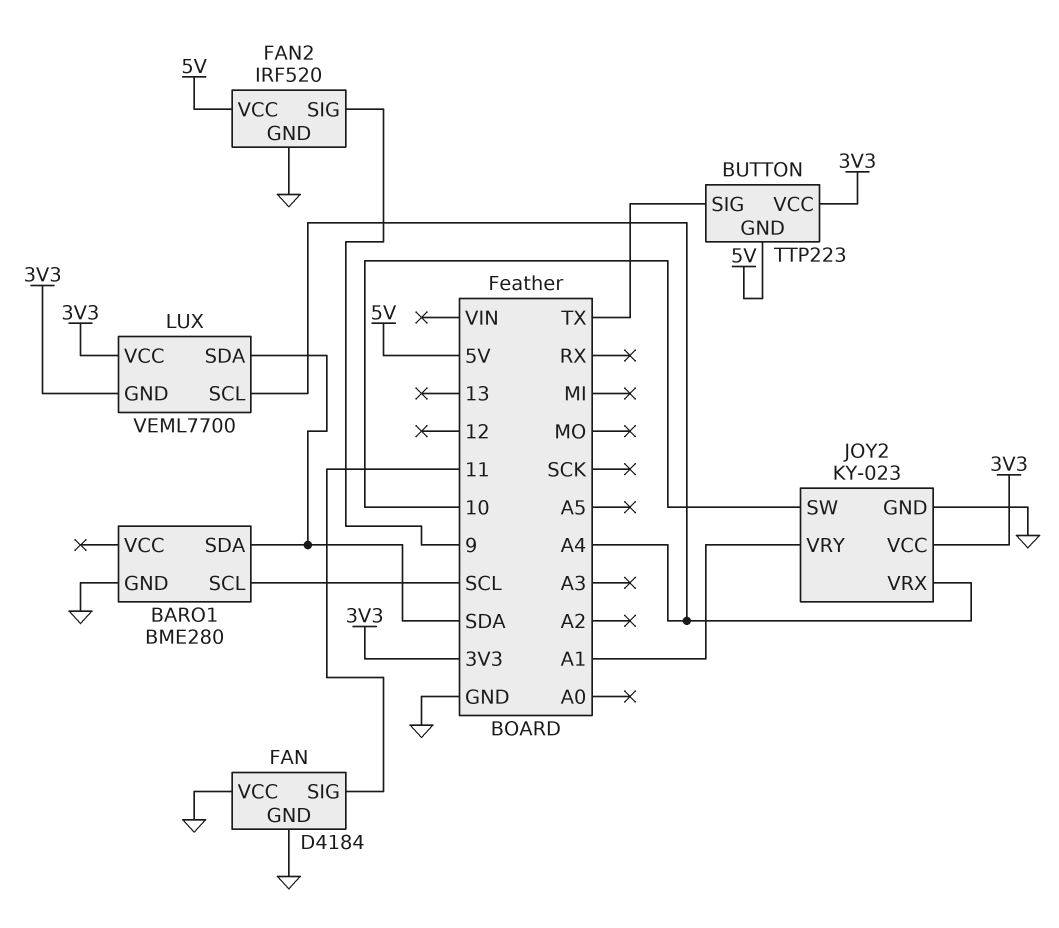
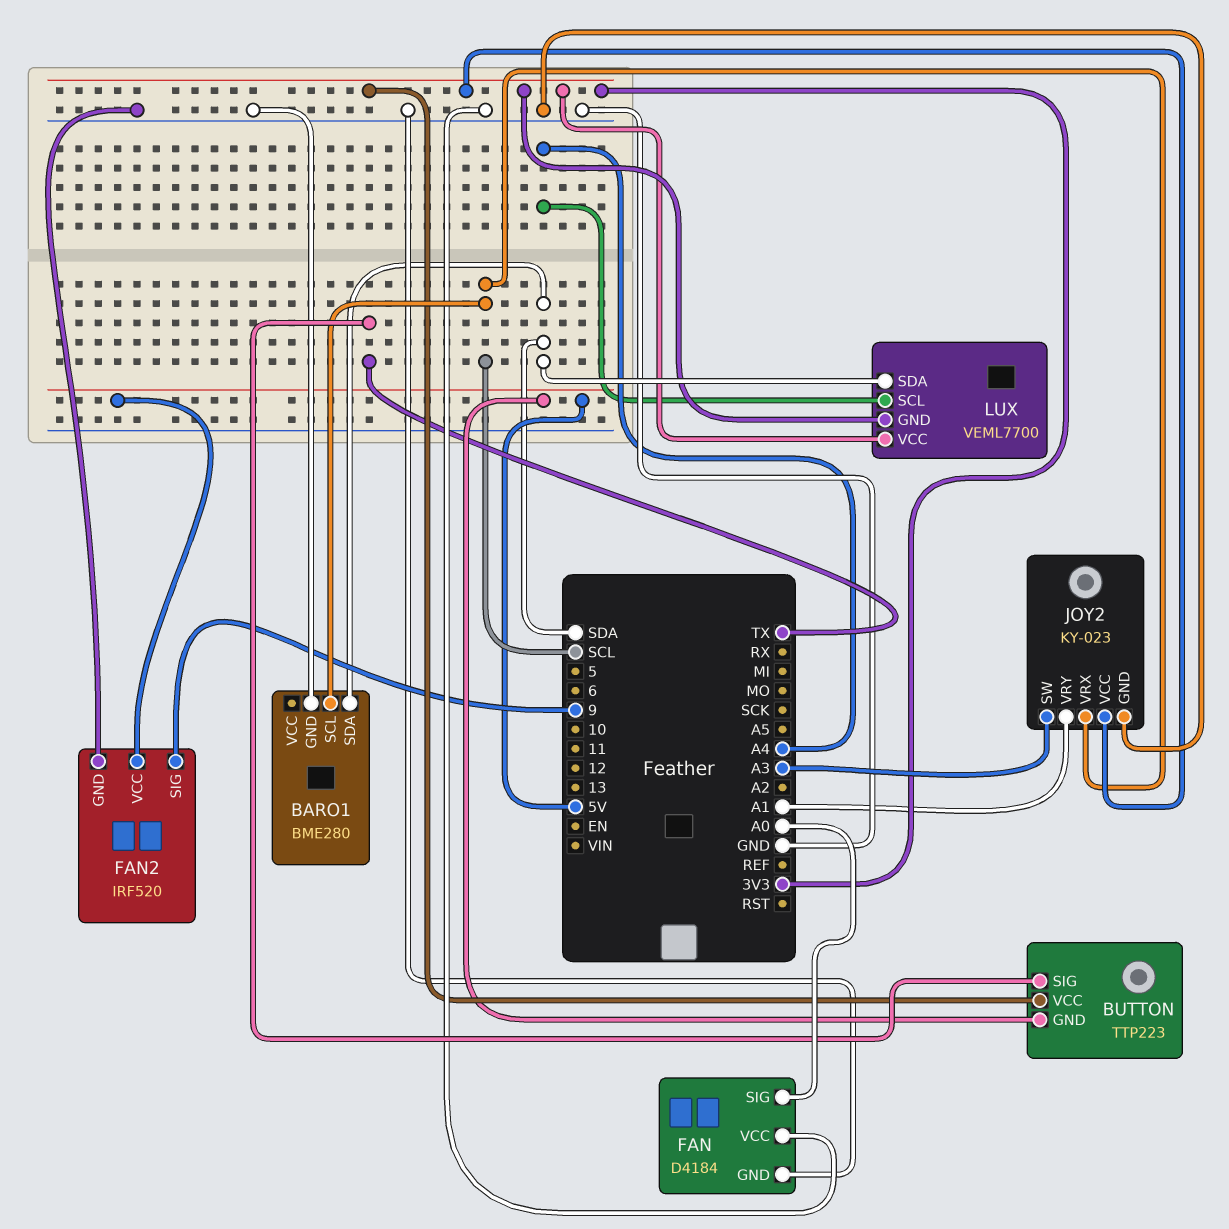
FAN pin SIG: 11 -> A0
JOY2 pin SW: 10 -> A3
JOY2 pin VRX: A4 -> SCL

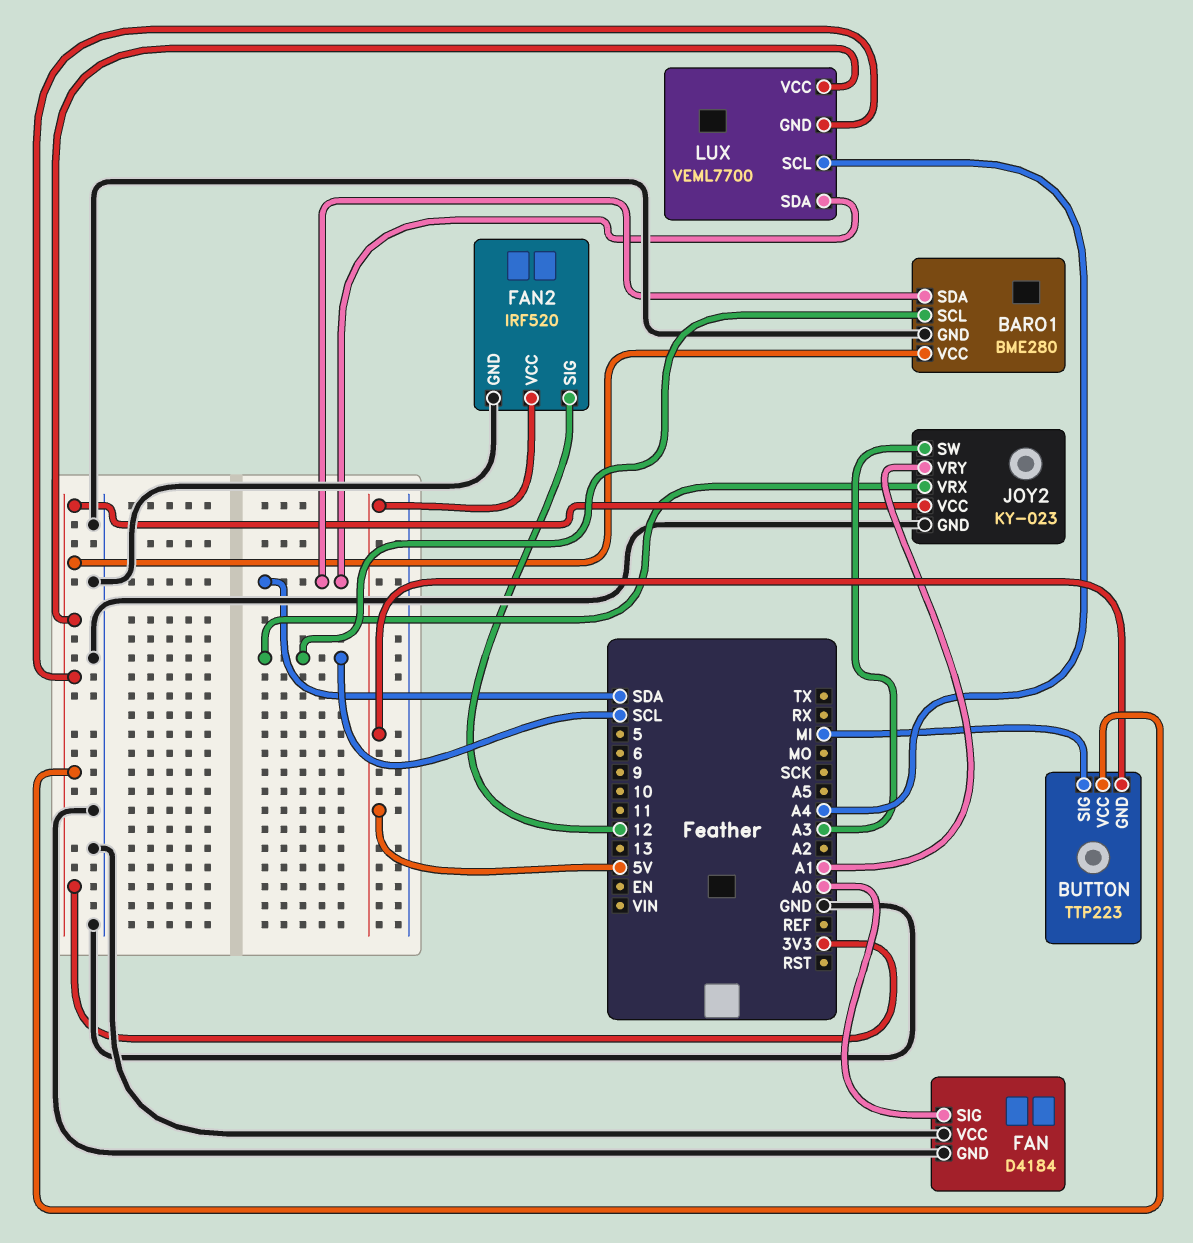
BARO1 pin VCC: none -> 3V3
BUTTON pin SIG: TX -> MI
FAN2 pin SIG: 9 -> 12

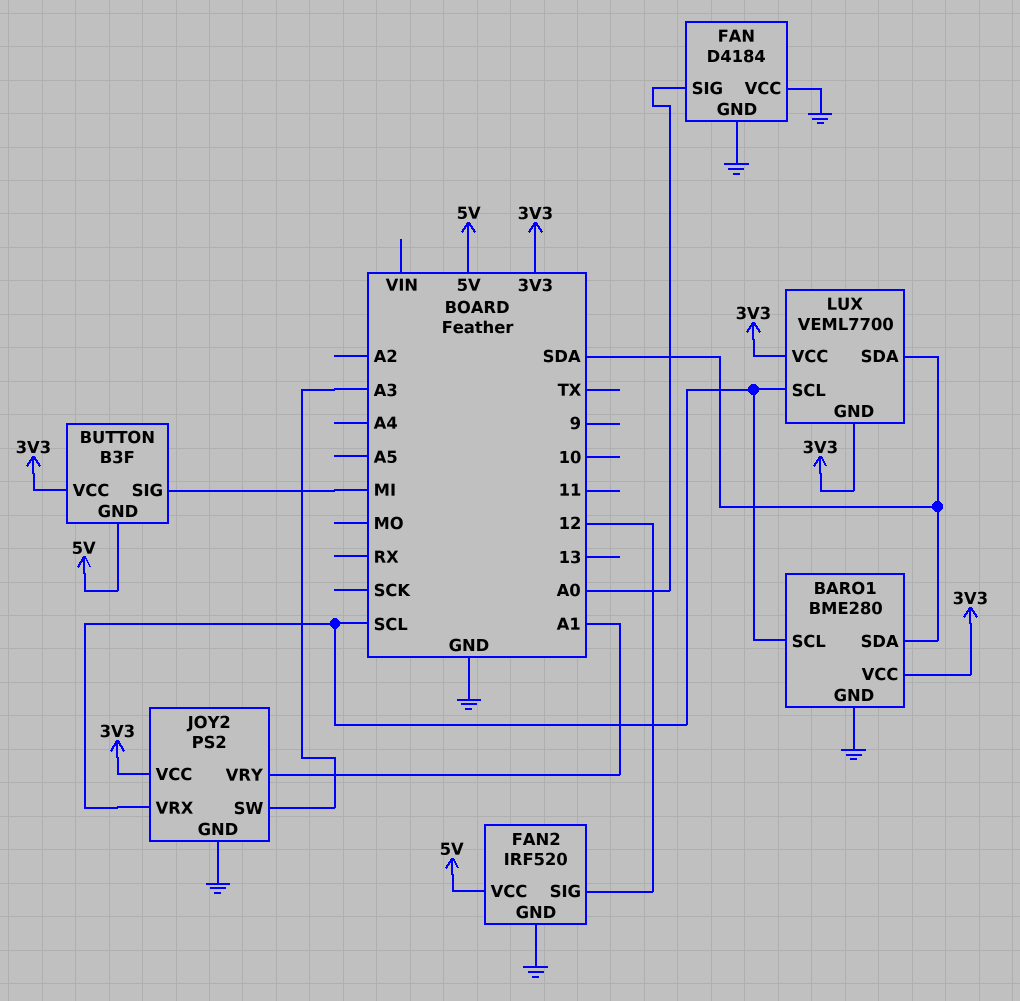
BUTTON: TTP223 -> B3F
JOY2: KY-023 -> PS2
LUX pin SCL: A4 -> SCL

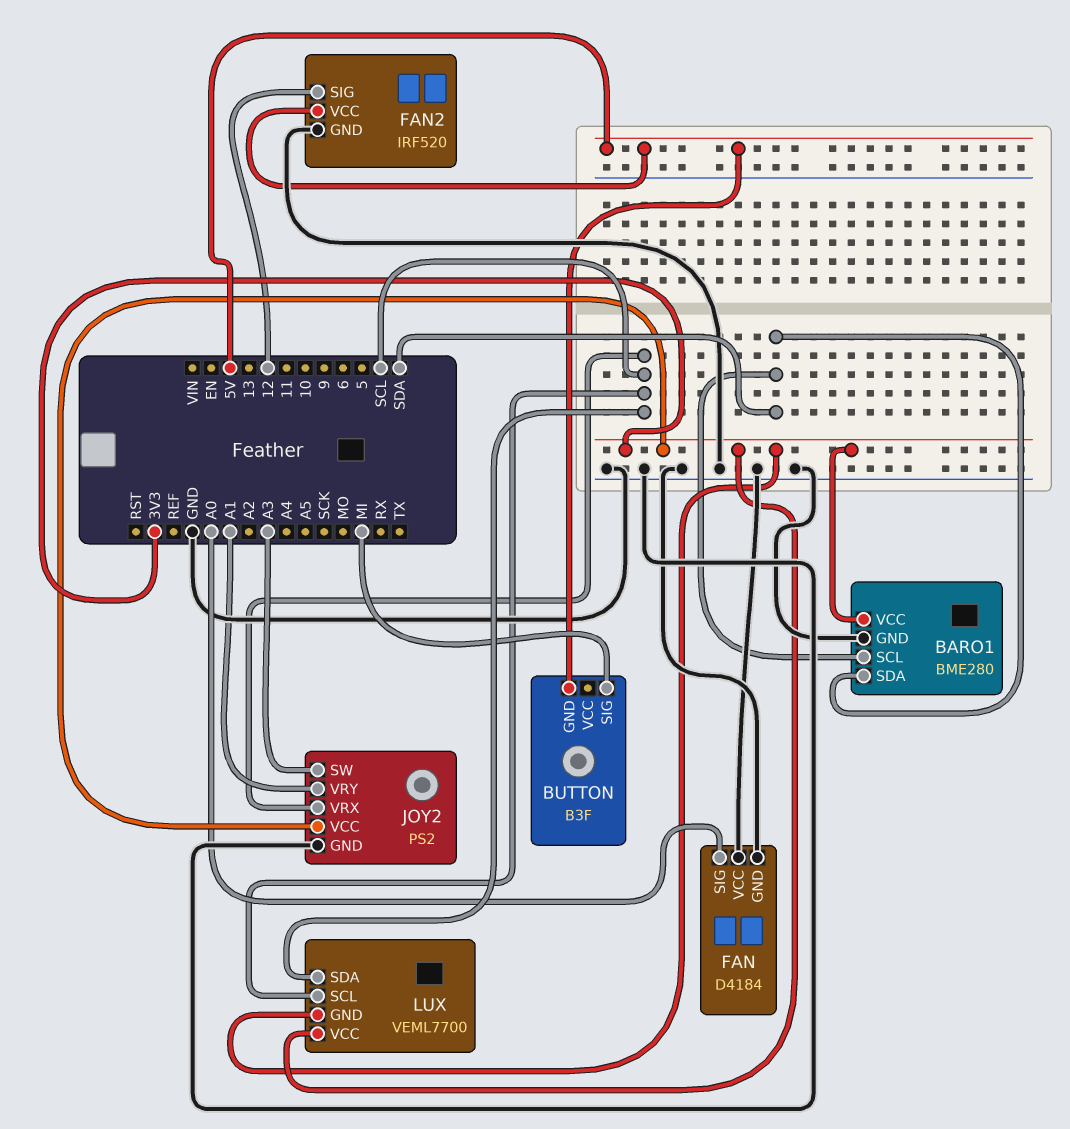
BARO1 pin SCL: SCL -> SDA
BUTTON pin VCC: 3V3 -> none
LUX pin SDA: SDA -> SCL

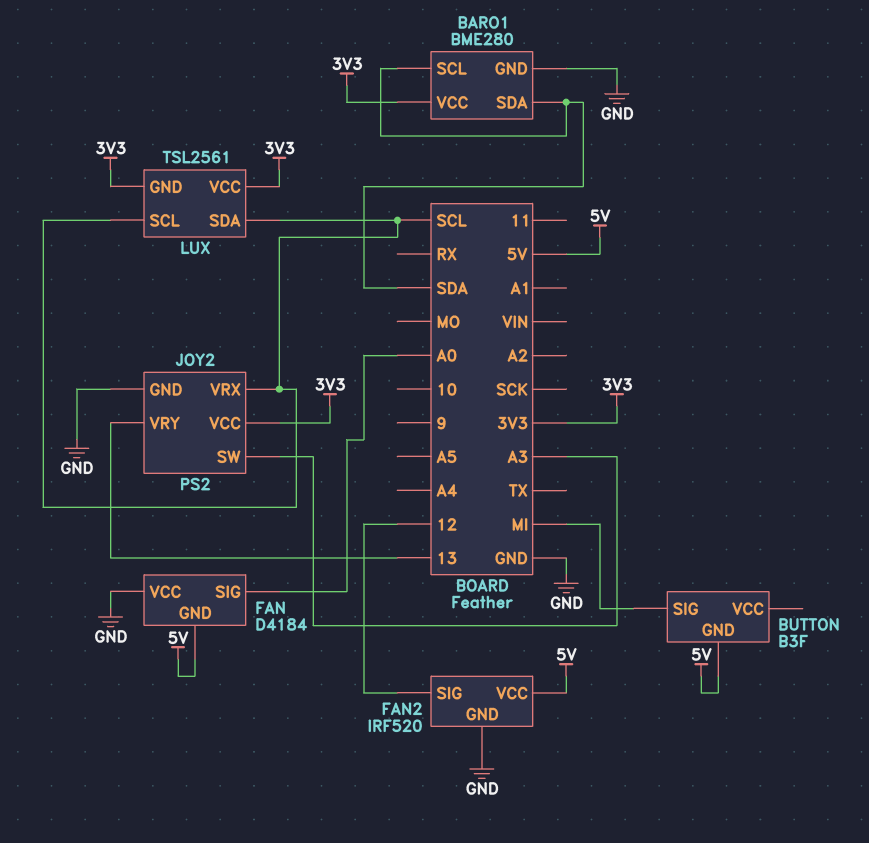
FAN pin GND: GND -> 5V
JOY2 pin VRY: A1 -> 13
LUX: VEML7700 -> TSL2561

